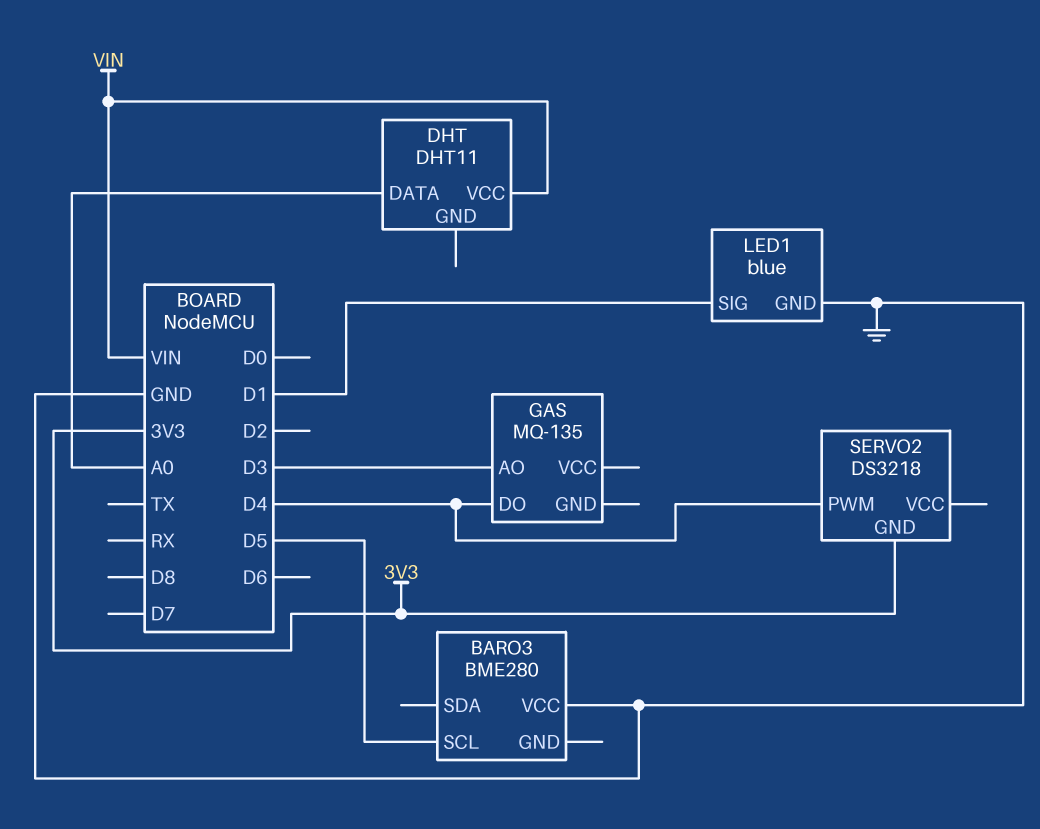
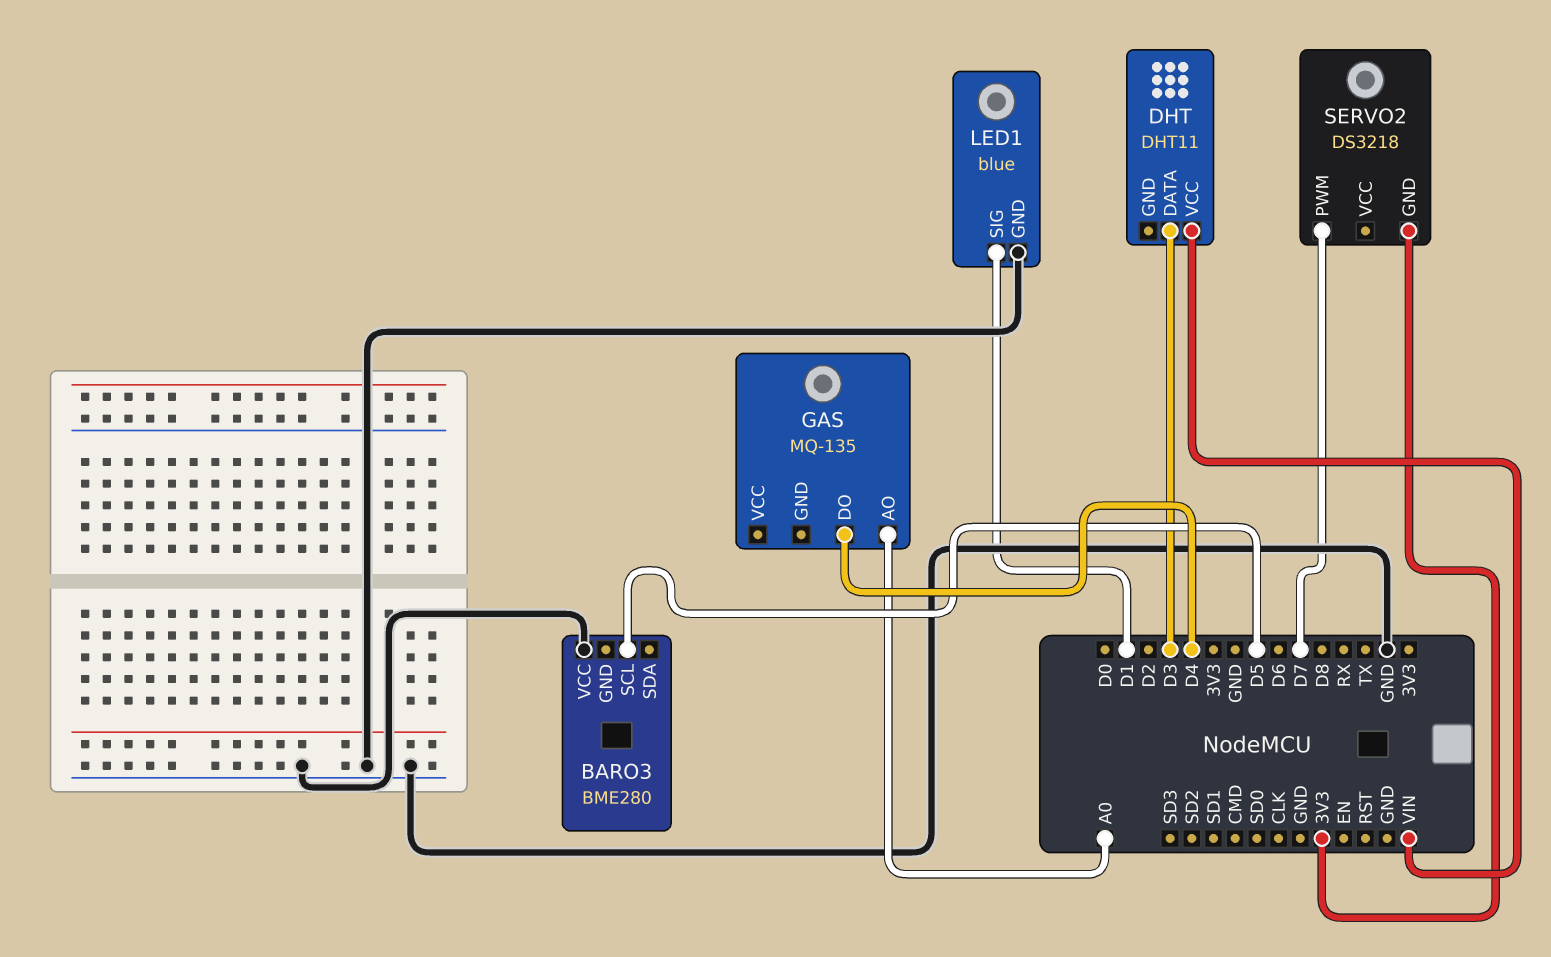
DHT pin DATA: A0 -> D3
GAS pin AO: D3 -> A0
SERVO2 pin PWM: D4 -> D7

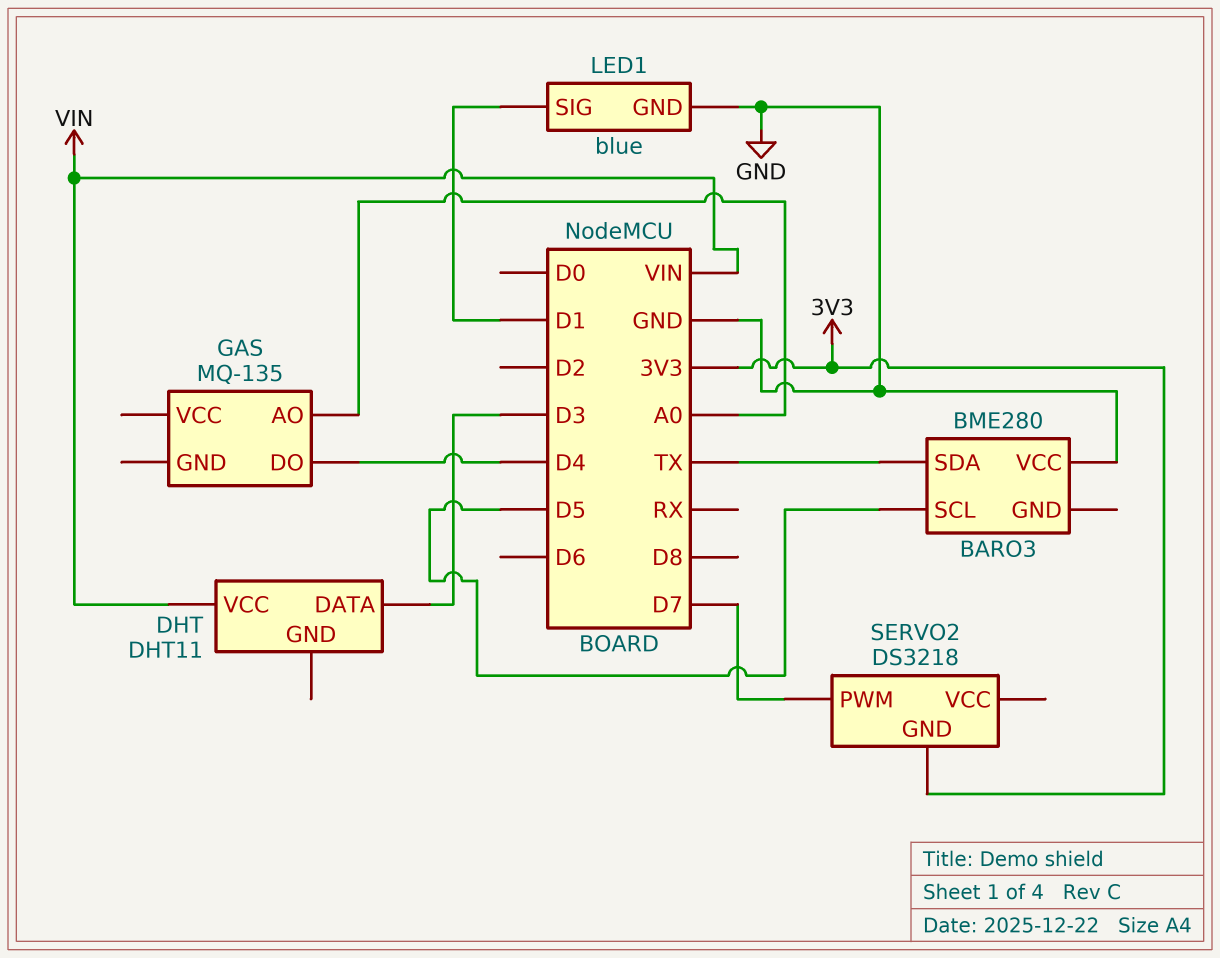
BARO3 pin SDA: none -> TX

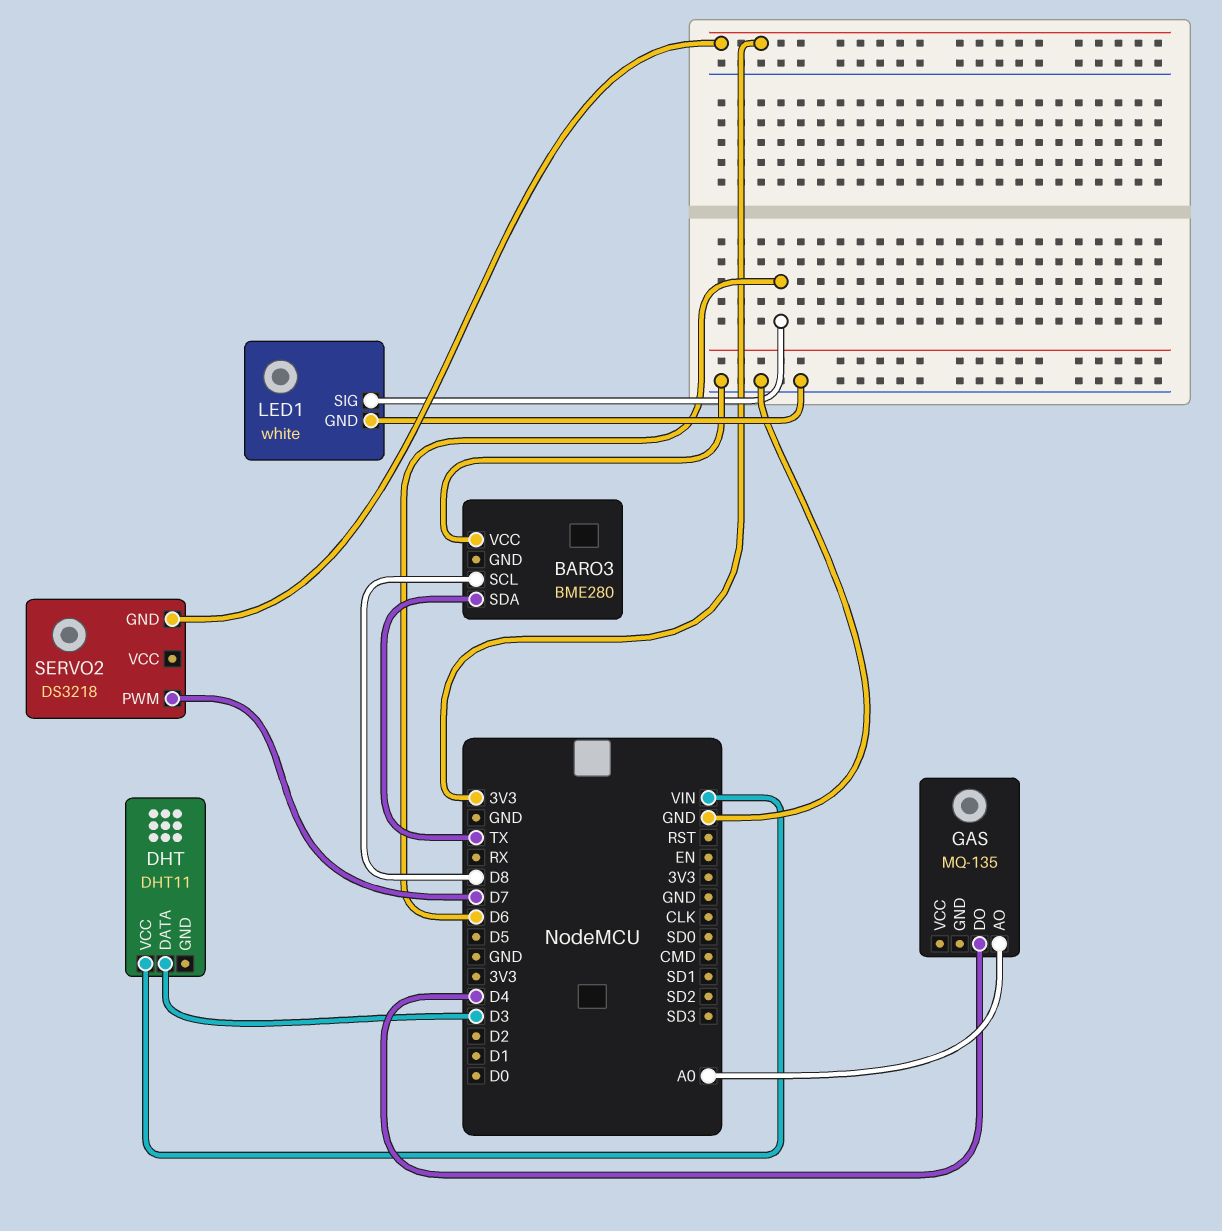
BARO3 pin SCL: D5 -> D8
LED1: blue -> white
LED1 pin SIG: D1 -> D6

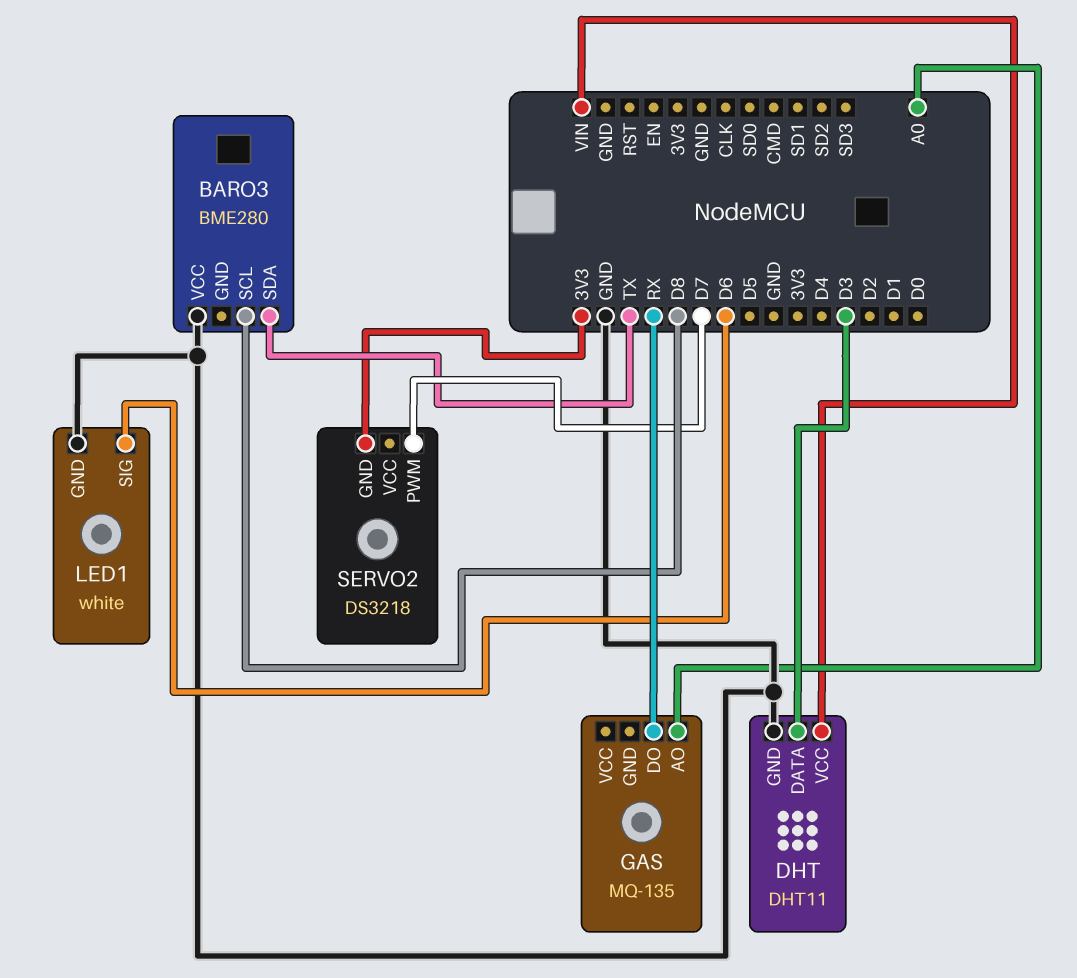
DHT pin GND: none -> GND
GAS pin DO: D4 -> RX

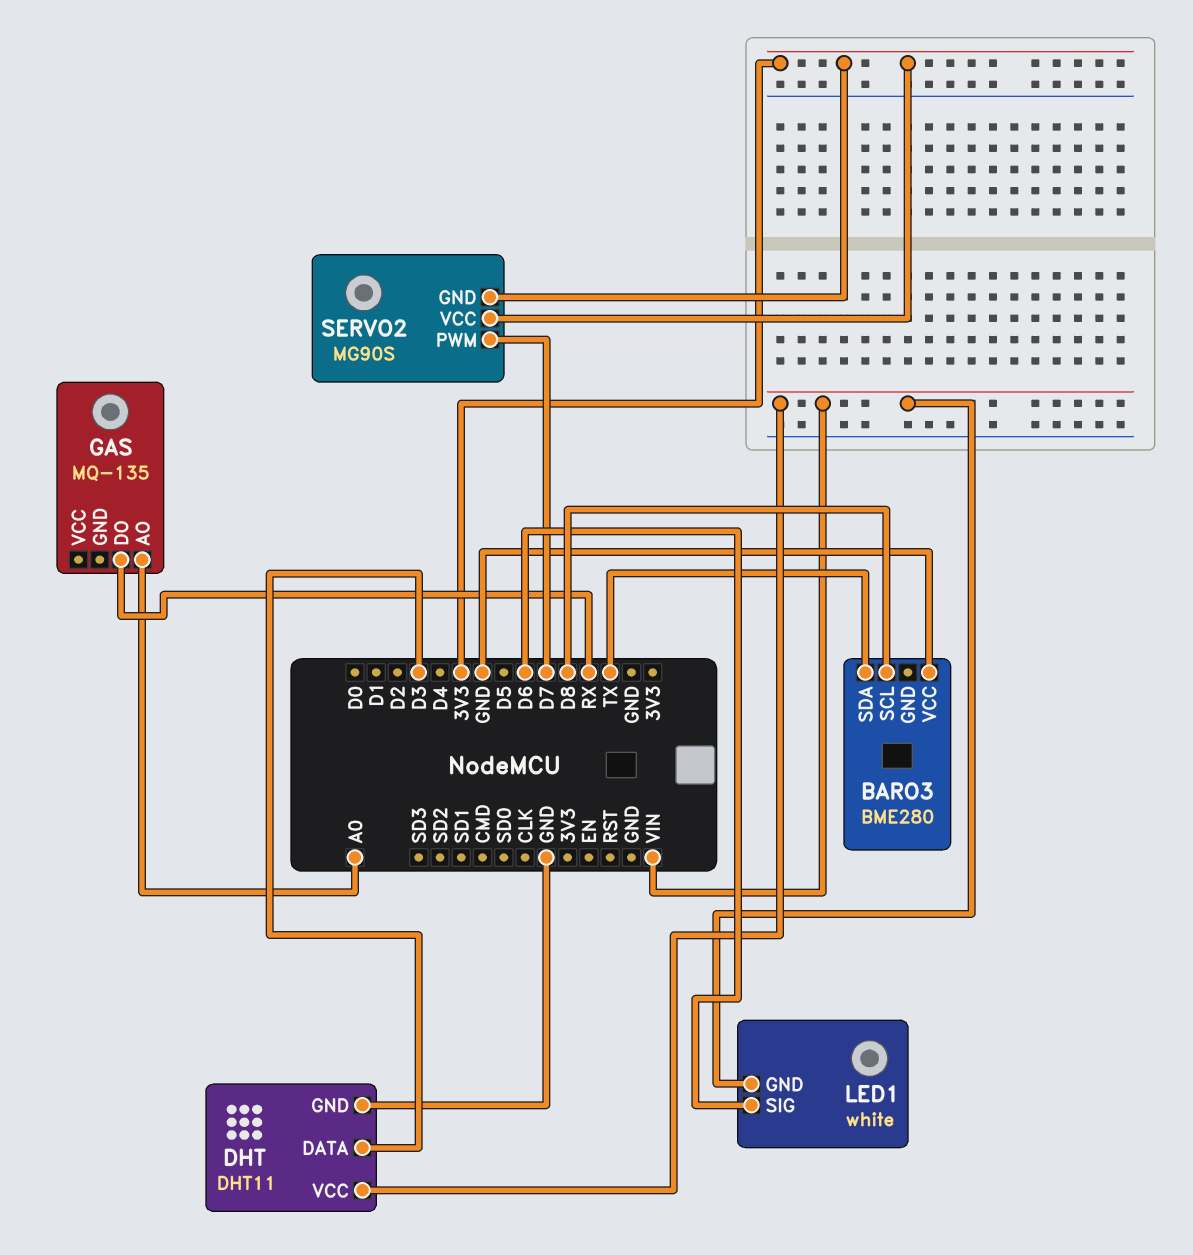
LED1 pin GND: GND -> VIN
SERVO2: DS3218 -> MG90S
SERVO2 pin VCC: none -> 3V3

